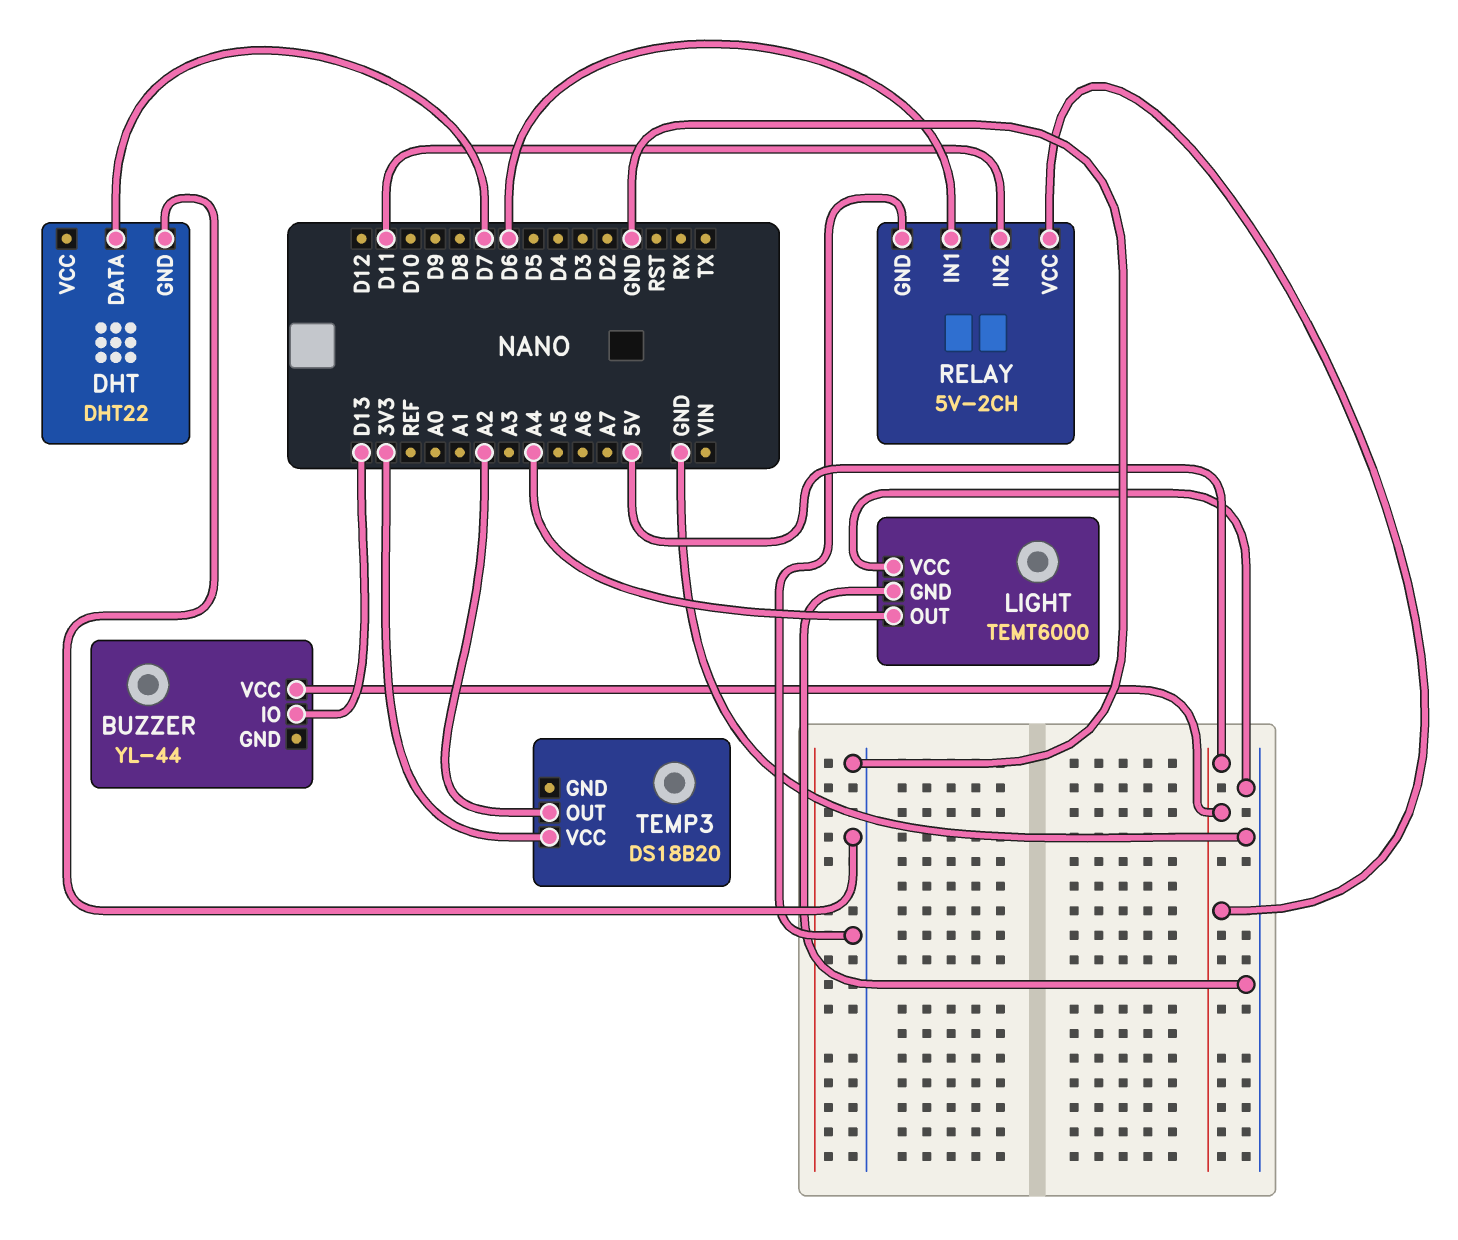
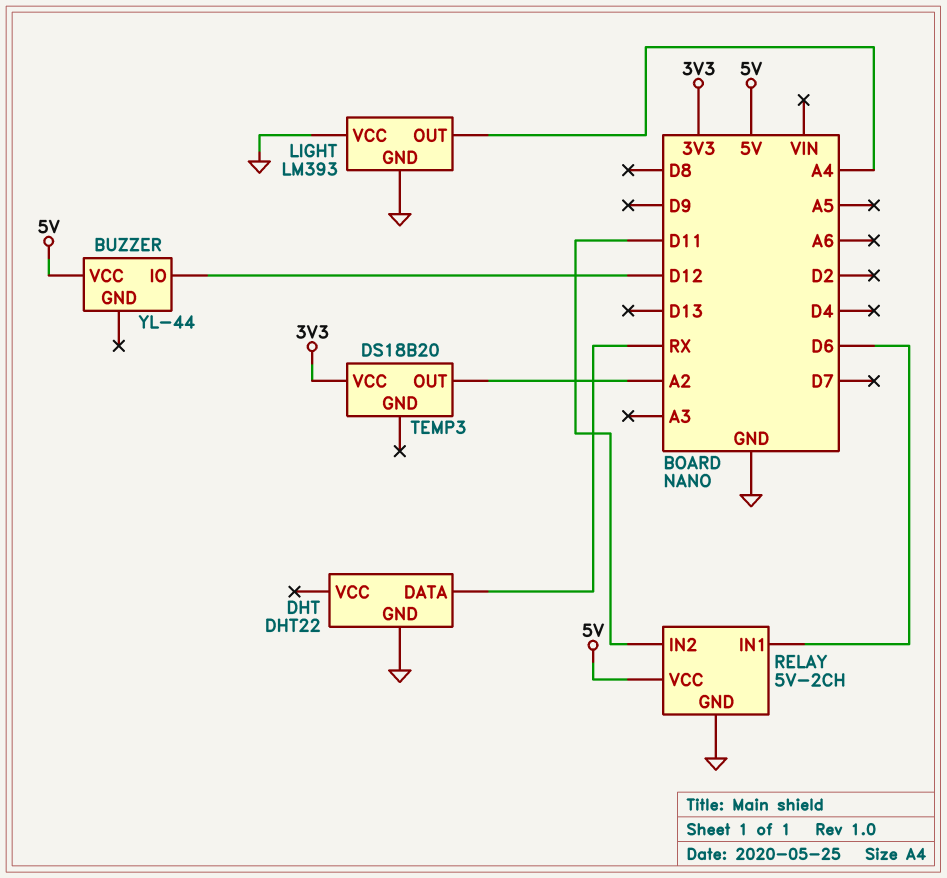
BUZZER pin IO: D13 -> D12
DHT pin DATA: D7 -> RX
LIGHT: TEMT6000 -> LM393

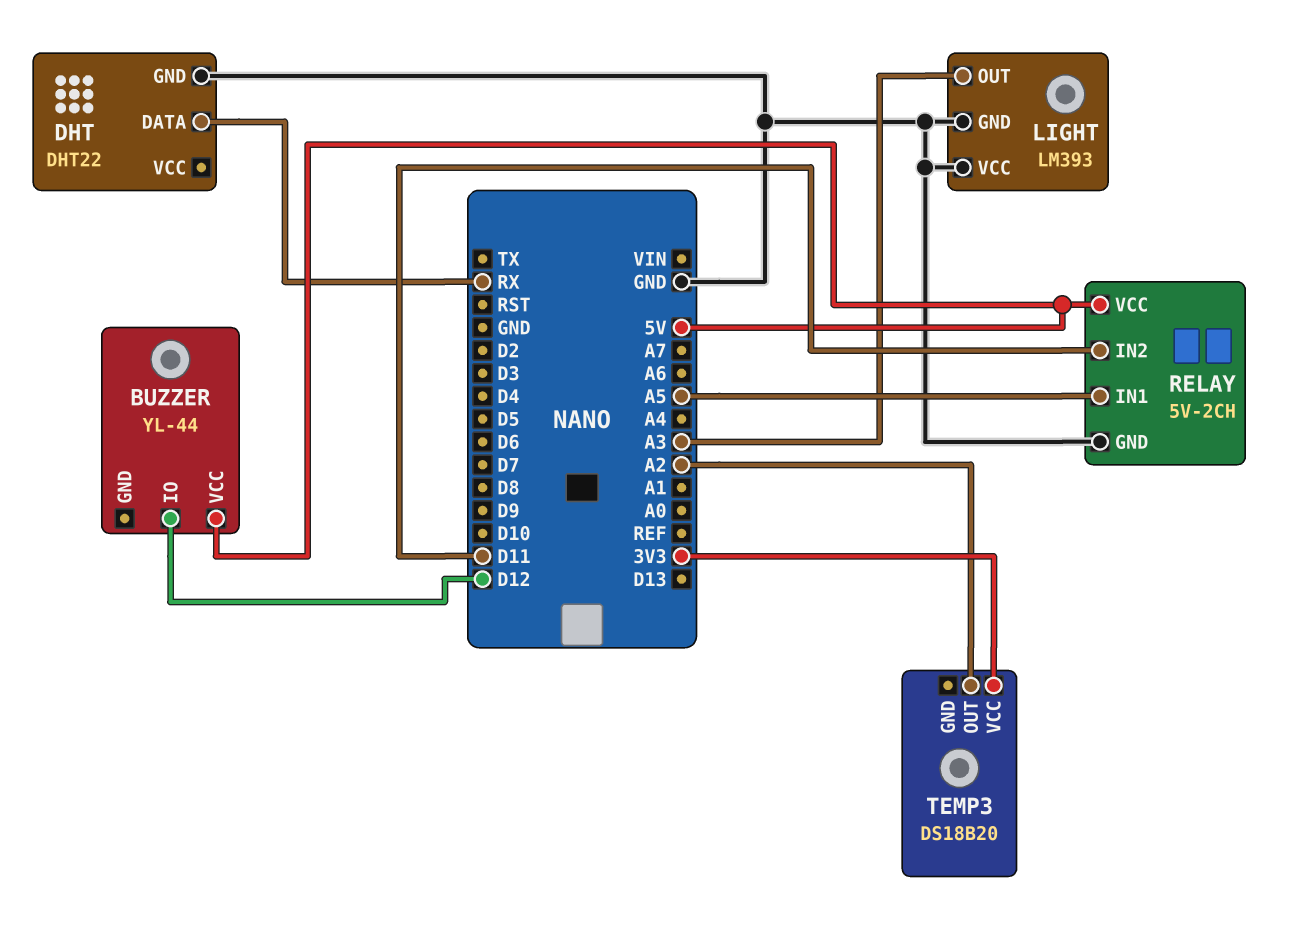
LIGHT pin OUT: A4 -> A3
RELAY pin IN1: D6 -> A5

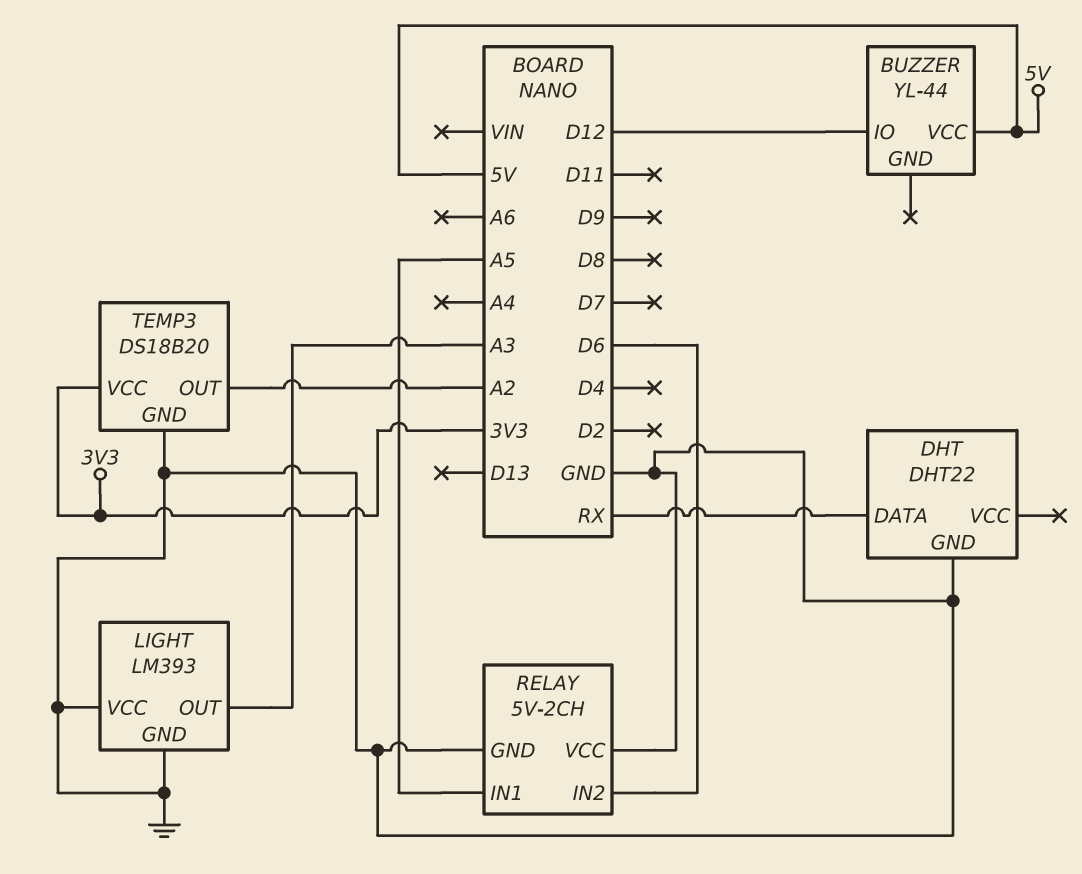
RELAY pin IN2: D11 -> D6
RELAY pin VCC: 5V -> GND
TEMP3 pin GND: none -> GND

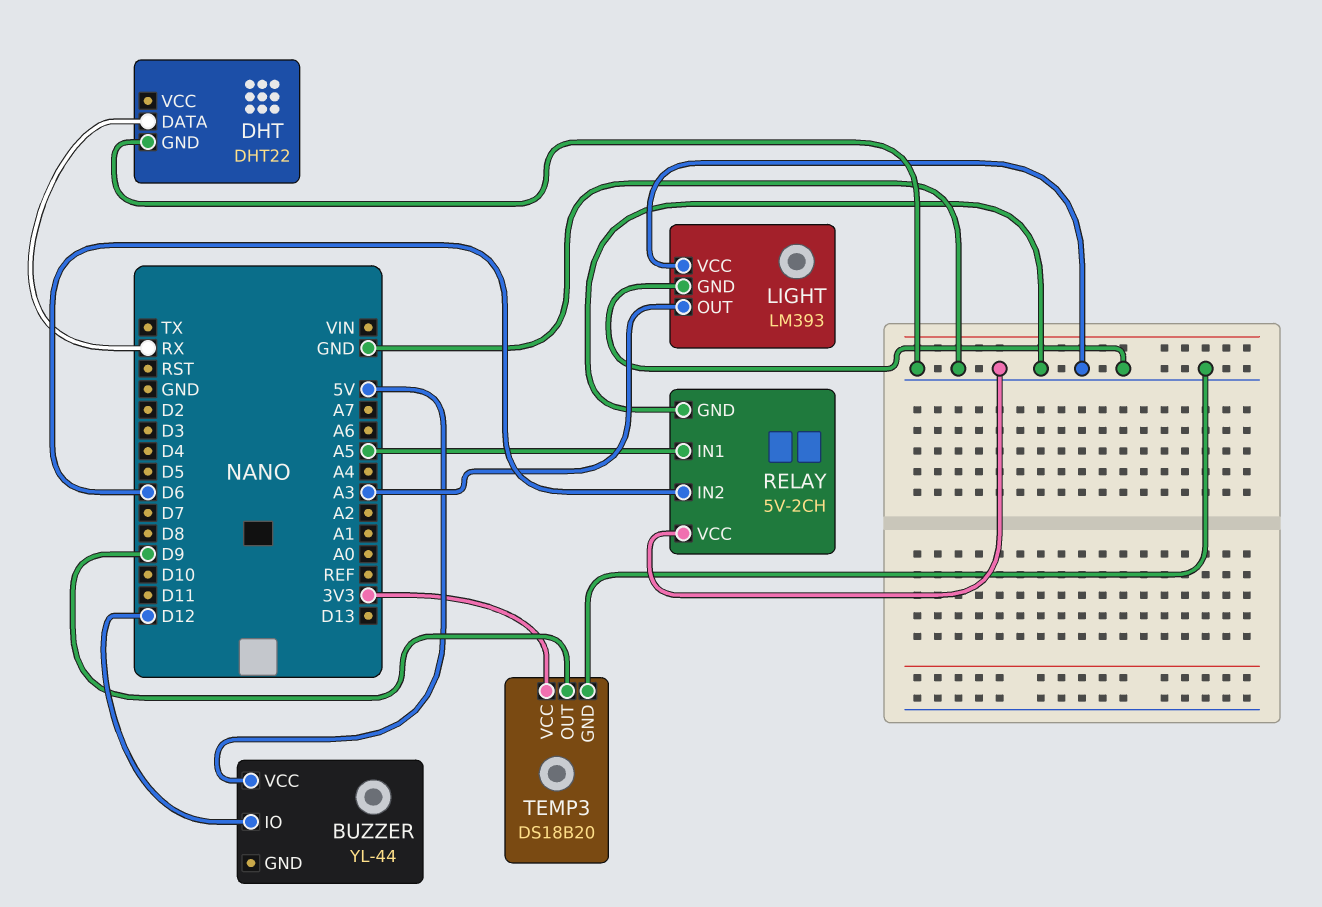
TEMP3 pin OUT: A2 -> D9

